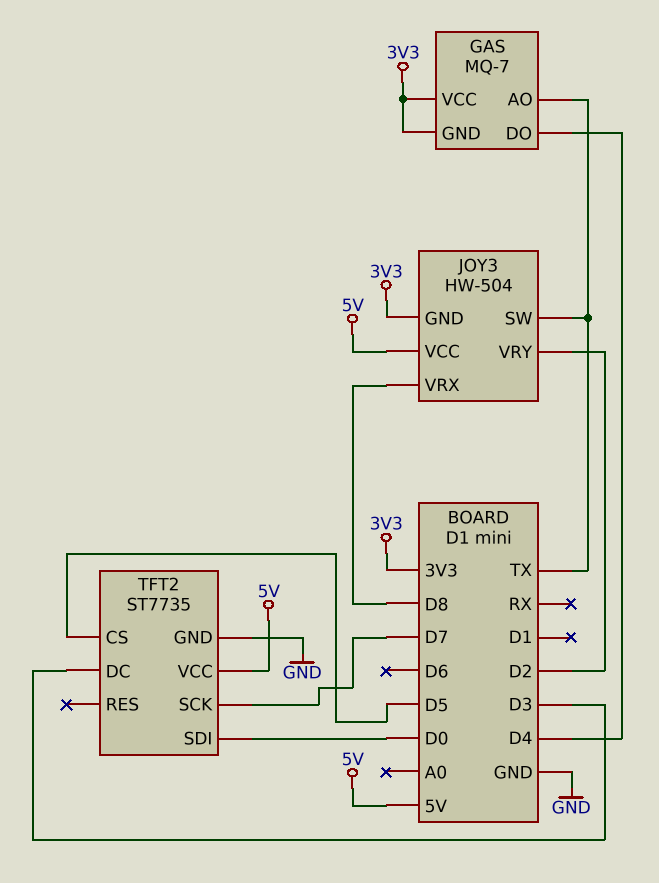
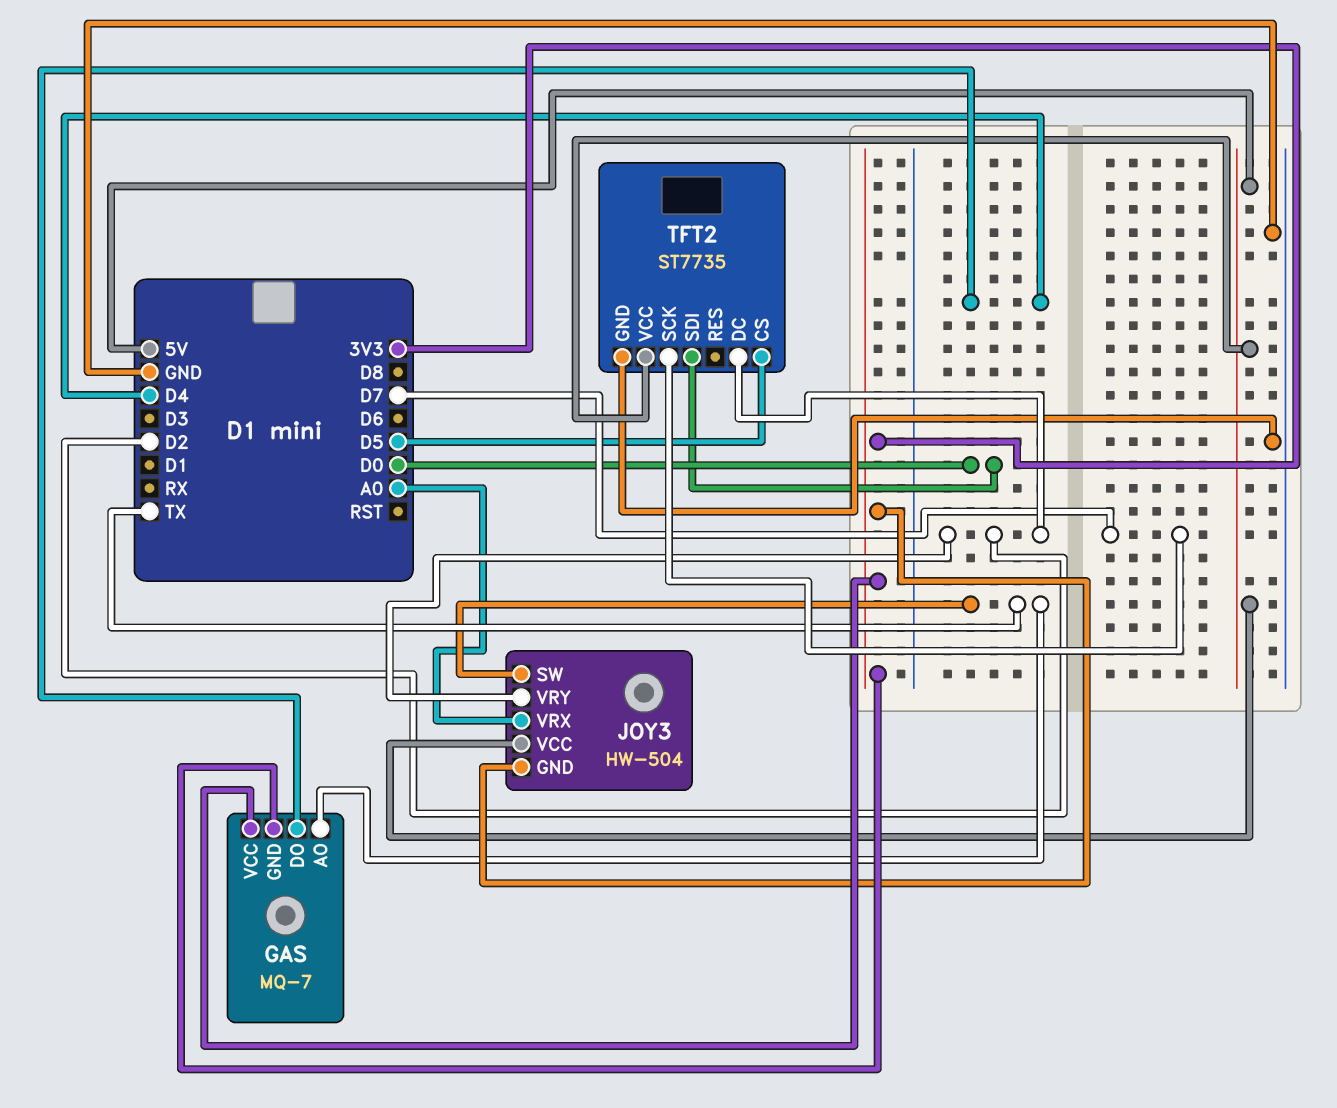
JOY3 pin VRX: D8 -> A0
TFT2 pin DC: D3 -> D2

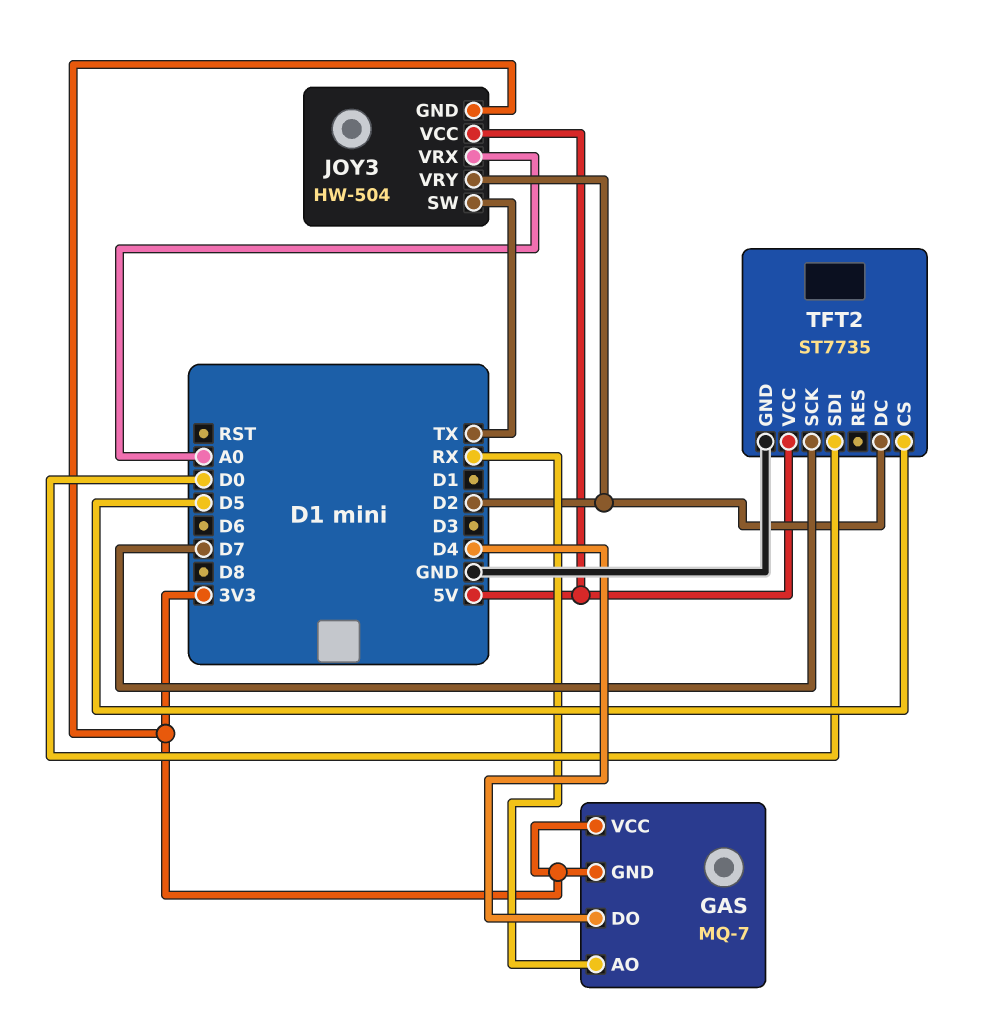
GAS pin AO: TX -> RX

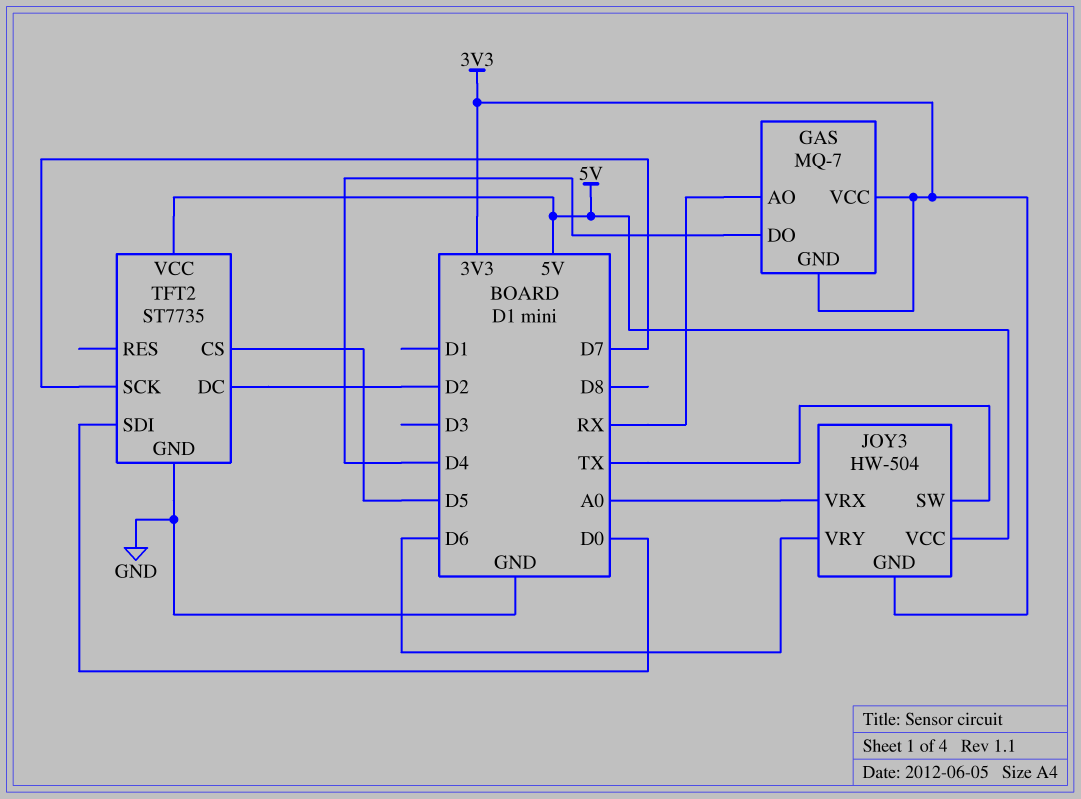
JOY3 pin VRY: D2 -> D6

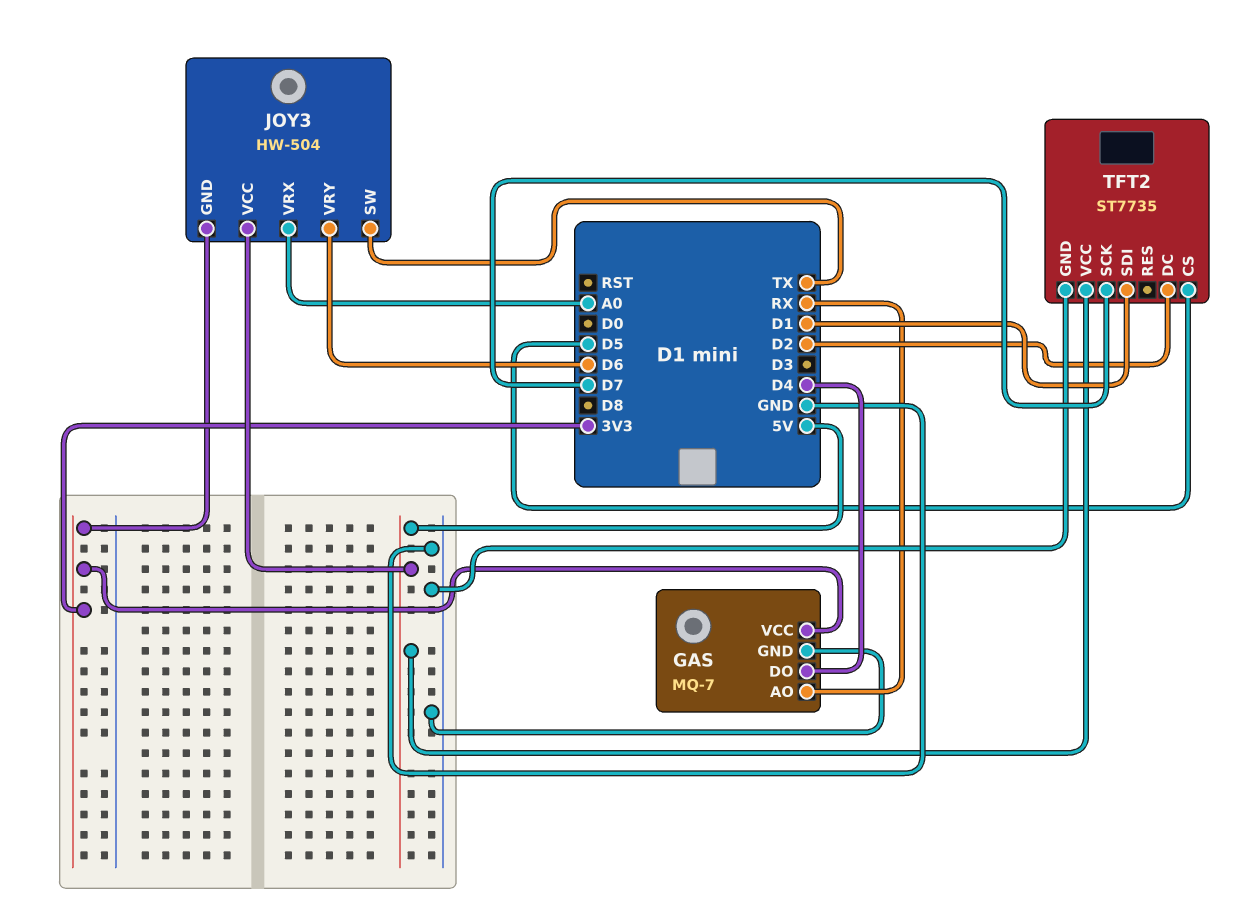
GAS pin GND: 3V3 -> GND
TFT2 pin SDI: D0 -> D1

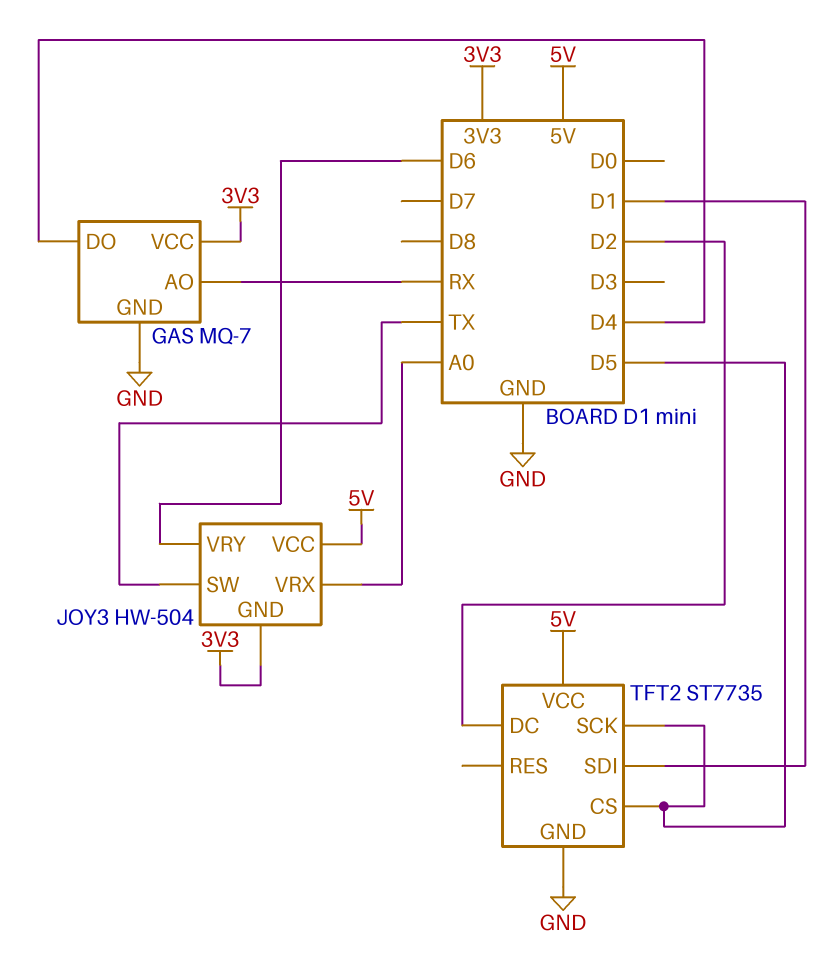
TFT2 pin SCK: D7 -> D5

